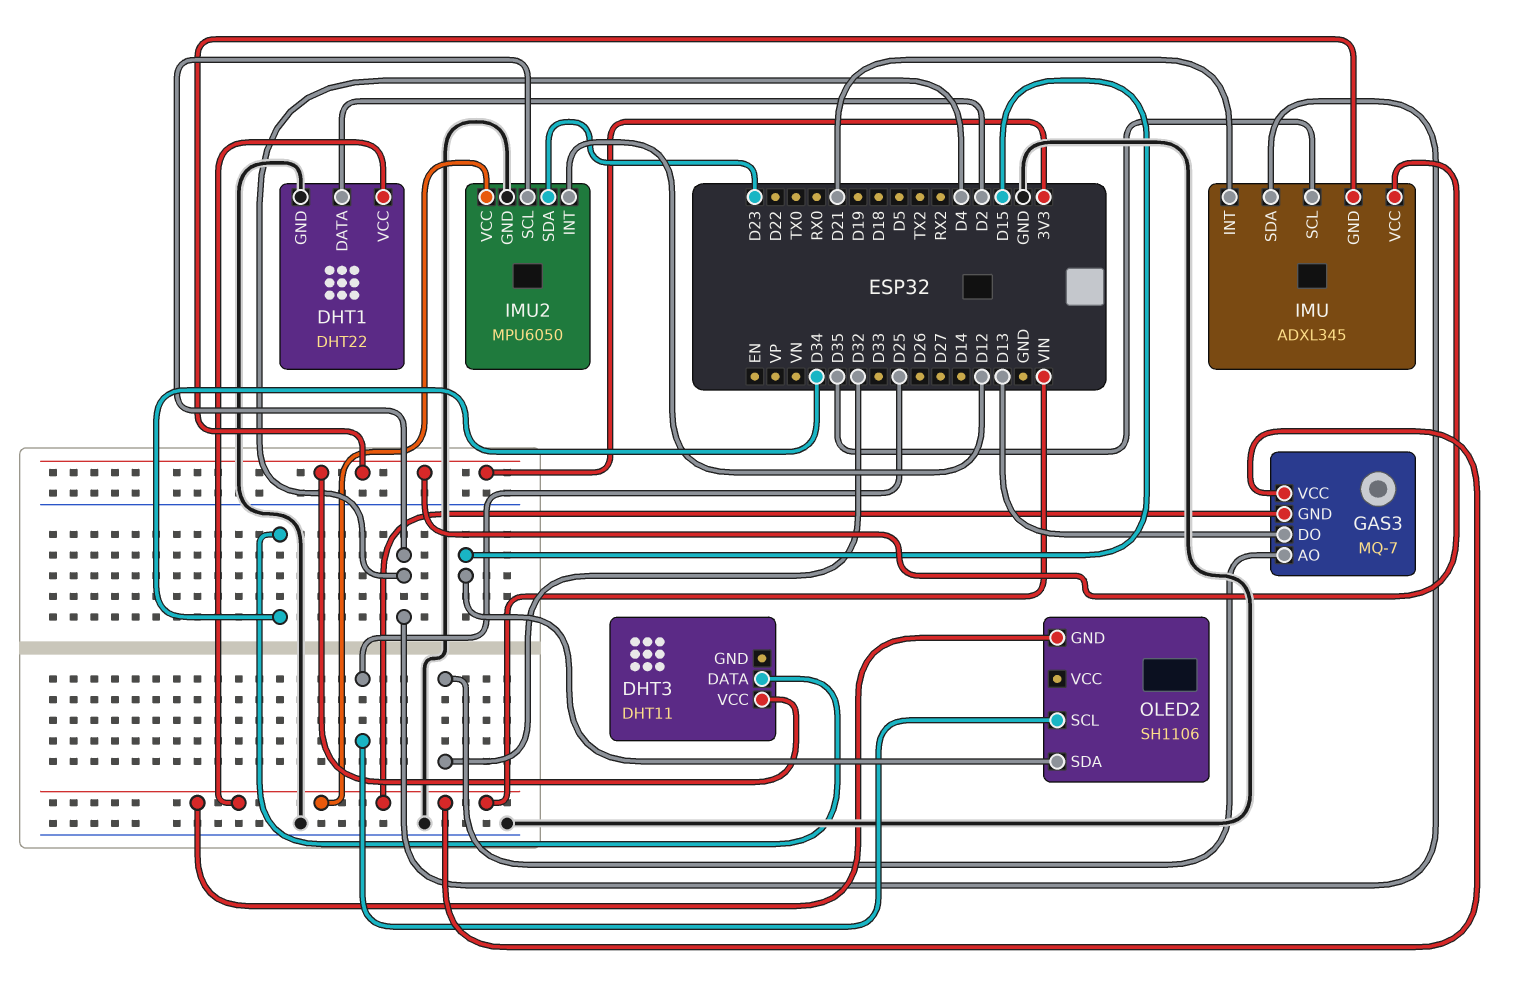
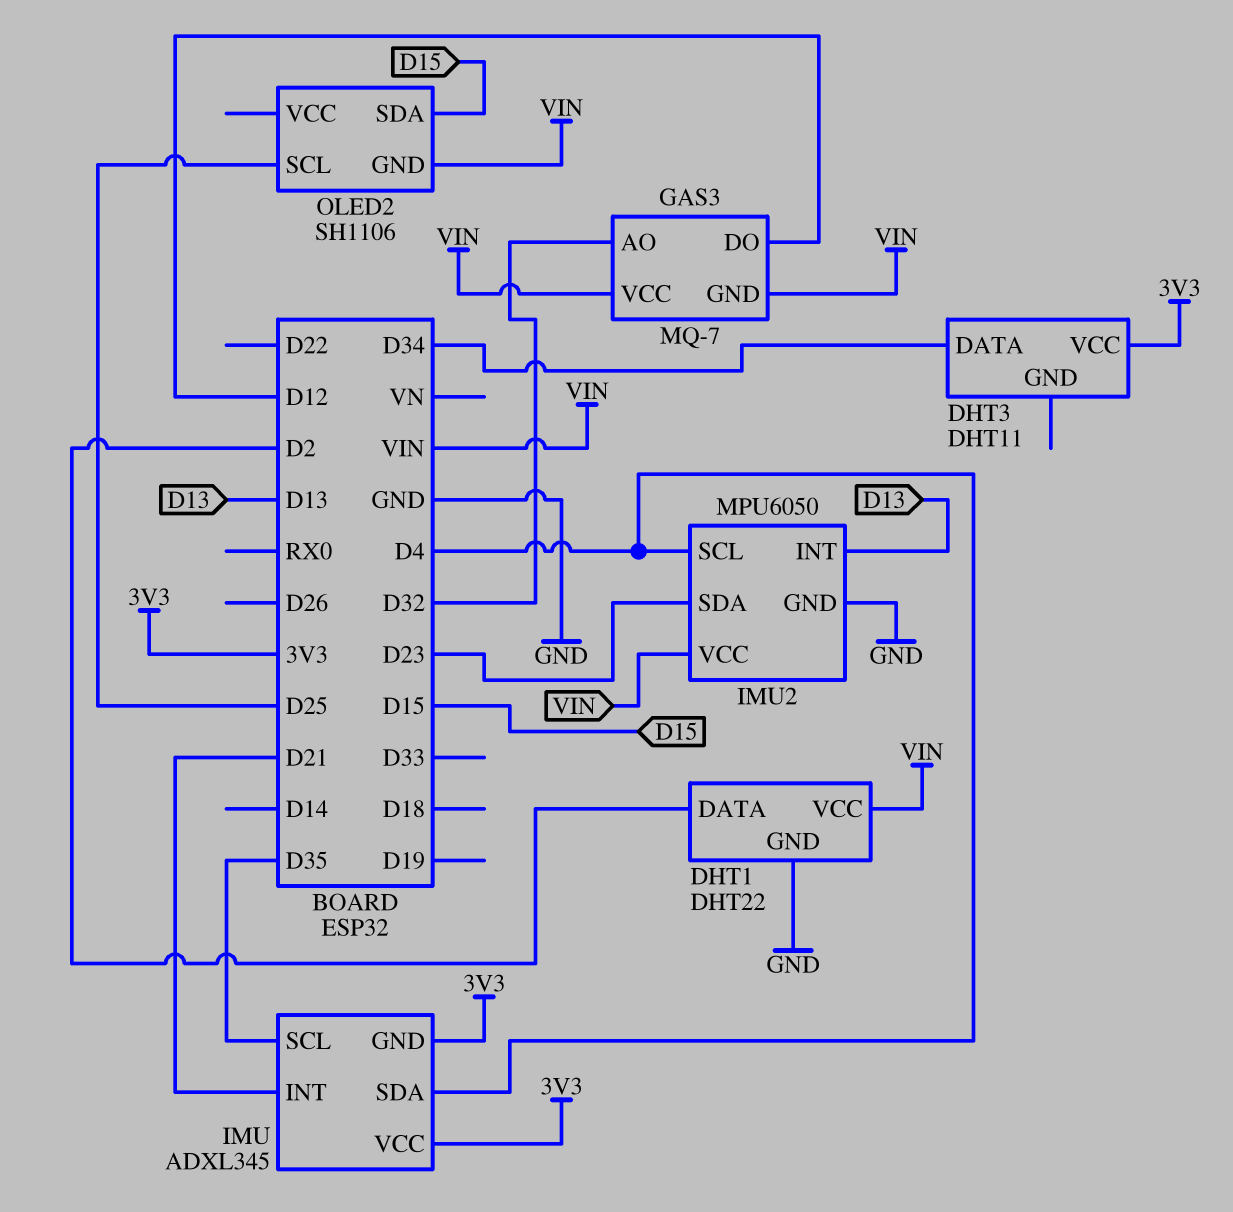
GAS3 pin DO: D13 -> D12
IMU2 pin INT: D12 -> D13

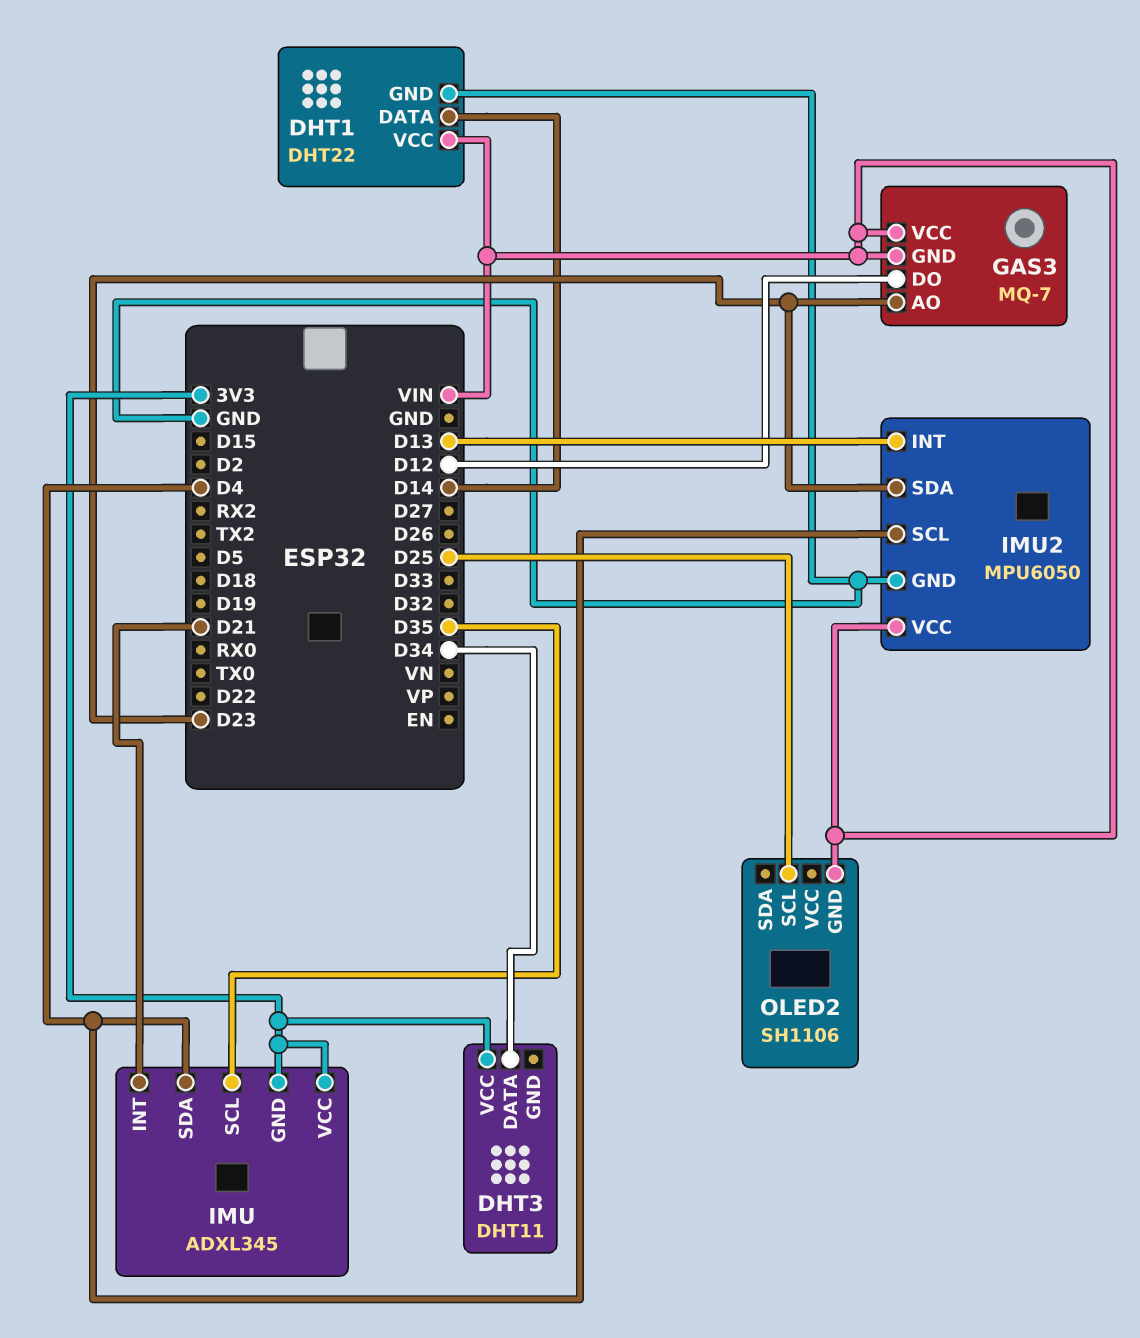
DHT1 pin DATA: D2 -> D14
GAS3 pin AO: D32 -> D23
OLED2 pin SDA: D15 -> none

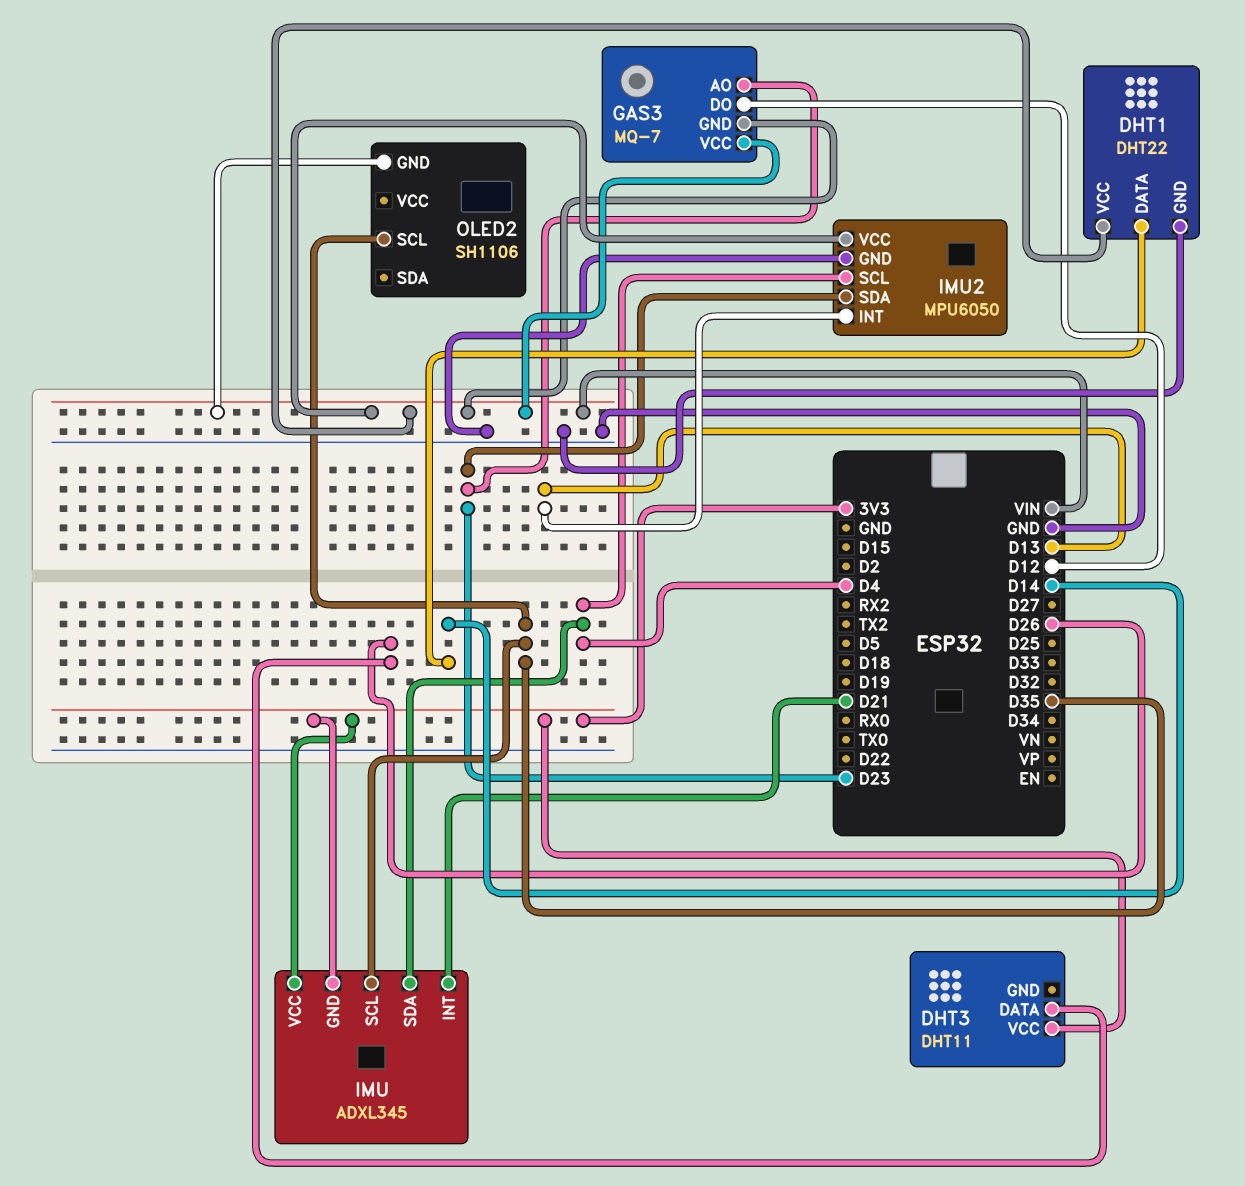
DHT3 pin DATA: D34 -> D26
OLED2 pin SCL: D25 -> D35

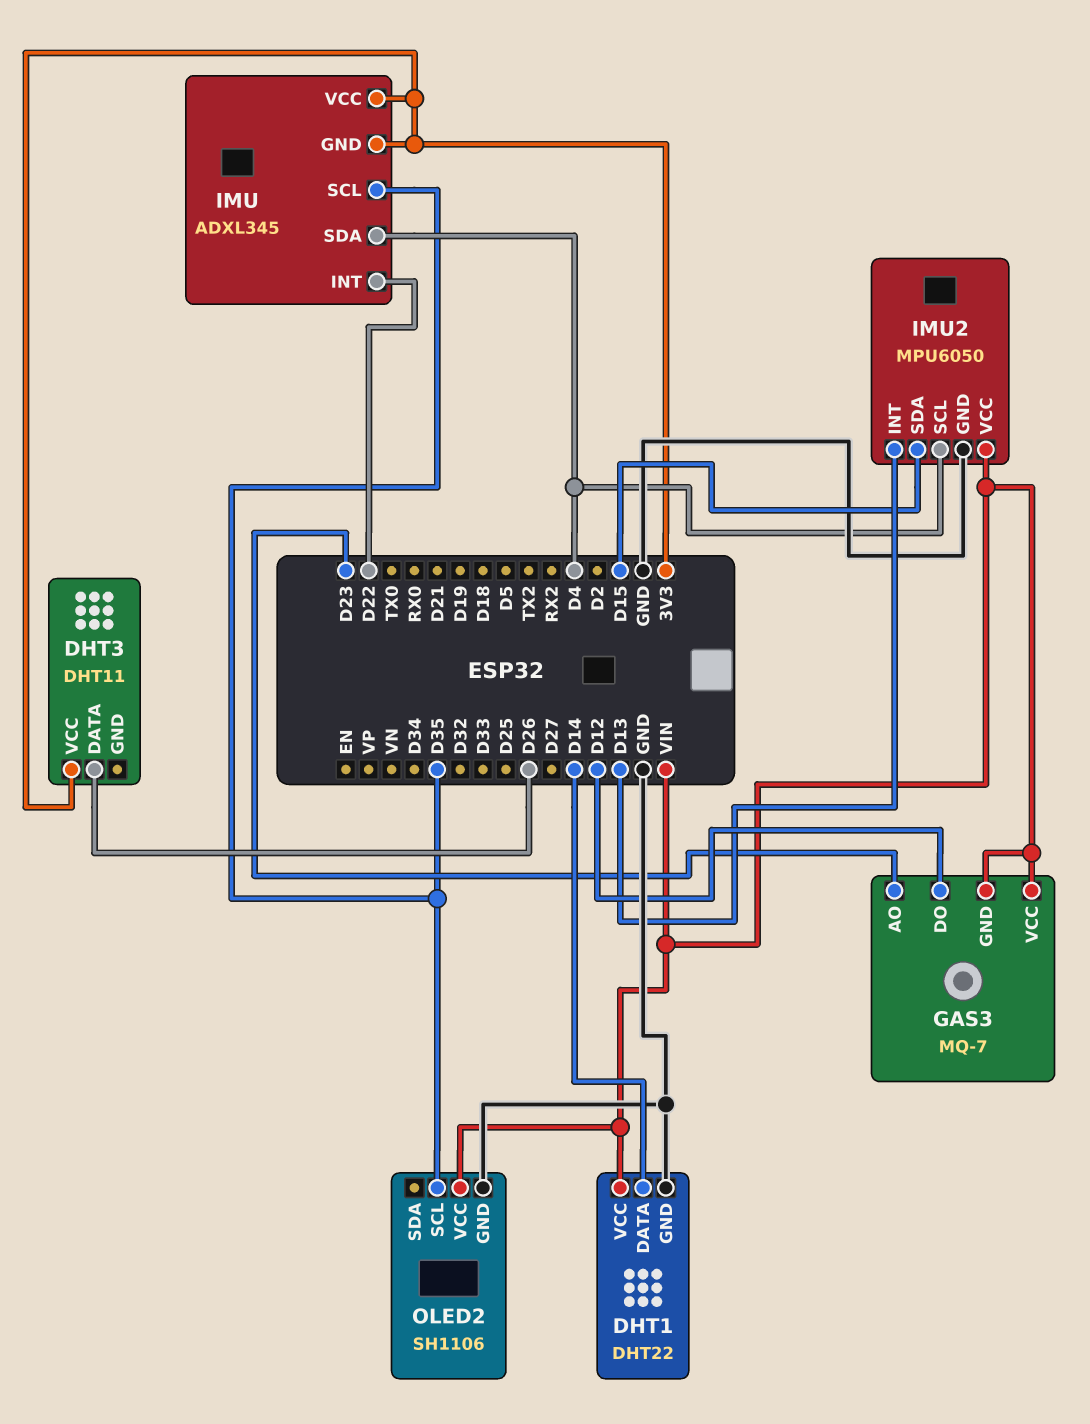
IMU pin INT: D21 -> D22
IMU2 pin SDA: D23 -> D15
OLED2 pin GND: VIN -> GND
OLED2 pin VCC: none -> VIN

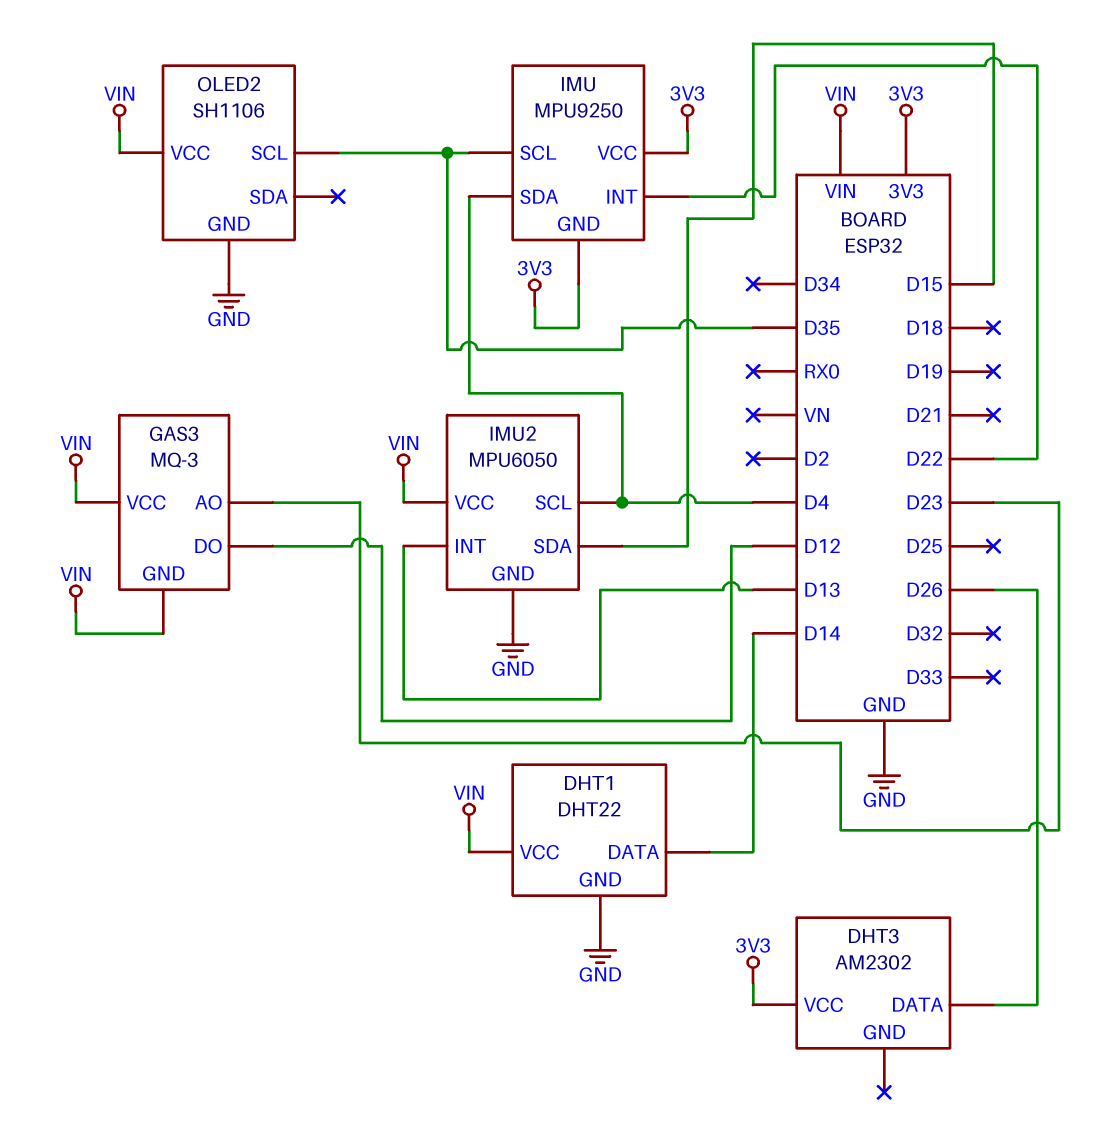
DHT3: DHT11 -> AM2302
GAS3: MQ-7 -> MQ-3
IMU: ADXL345 -> MPU9250

